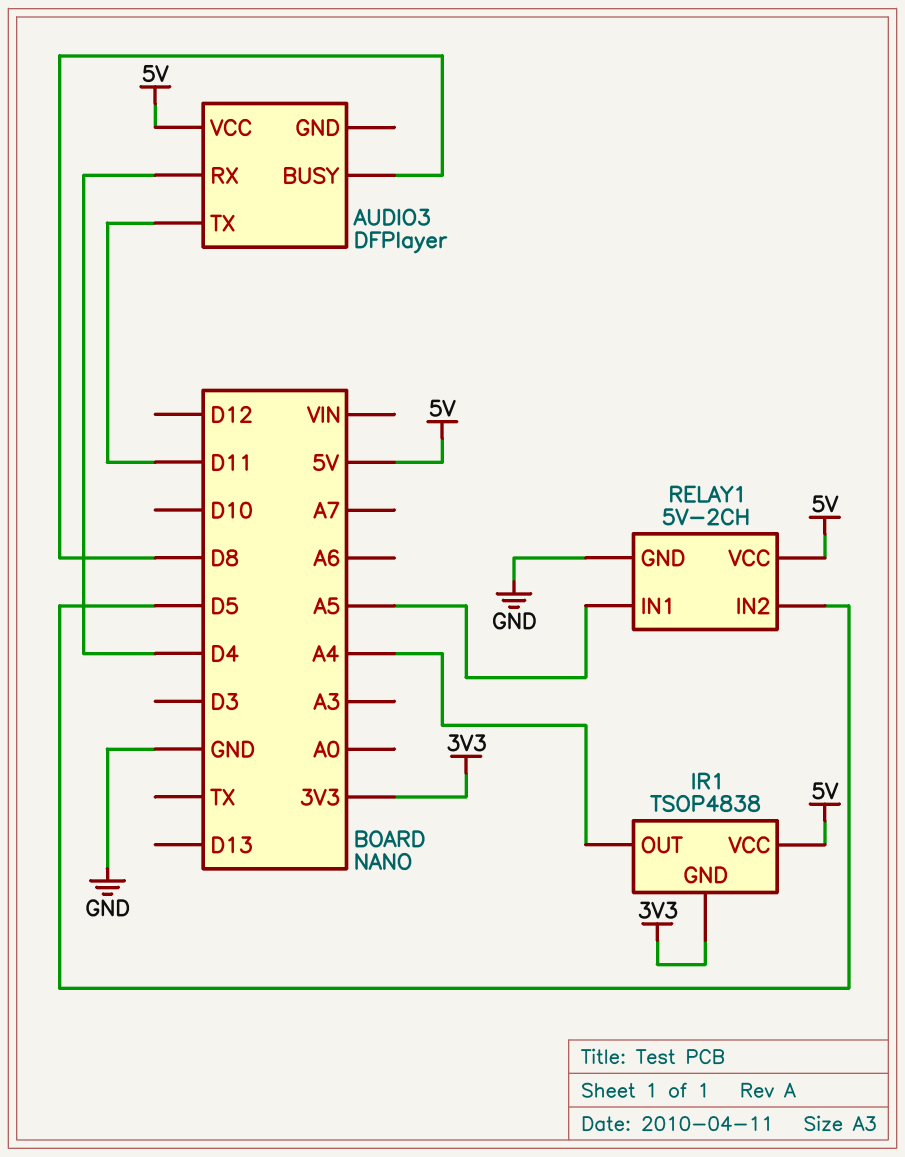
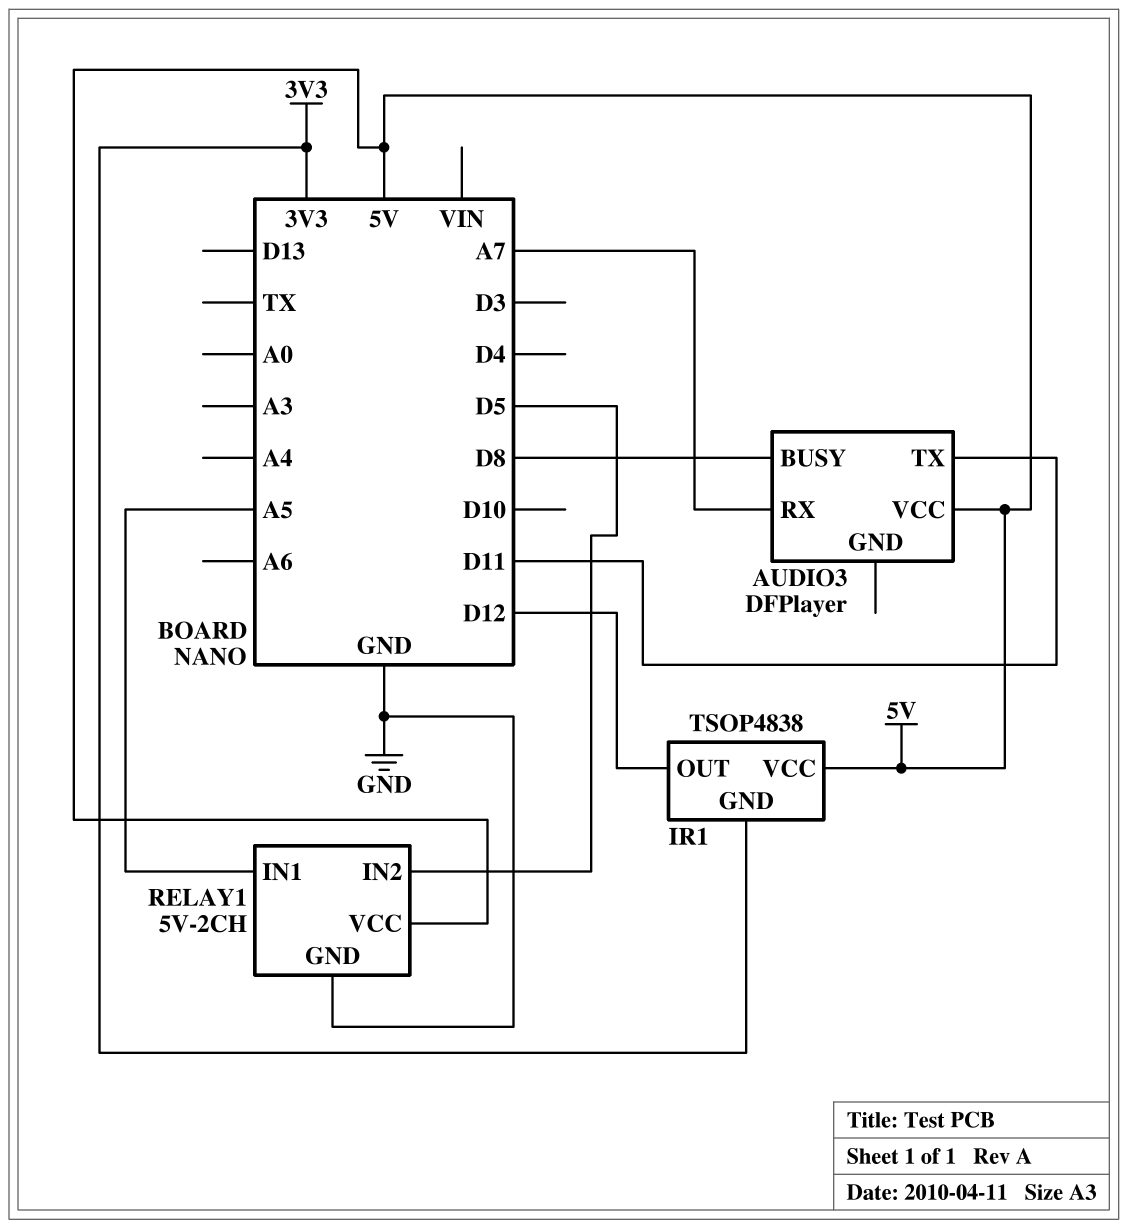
AUDIO3 pin RX: D4 -> A7
IR1 pin OUT: A4 -> D12

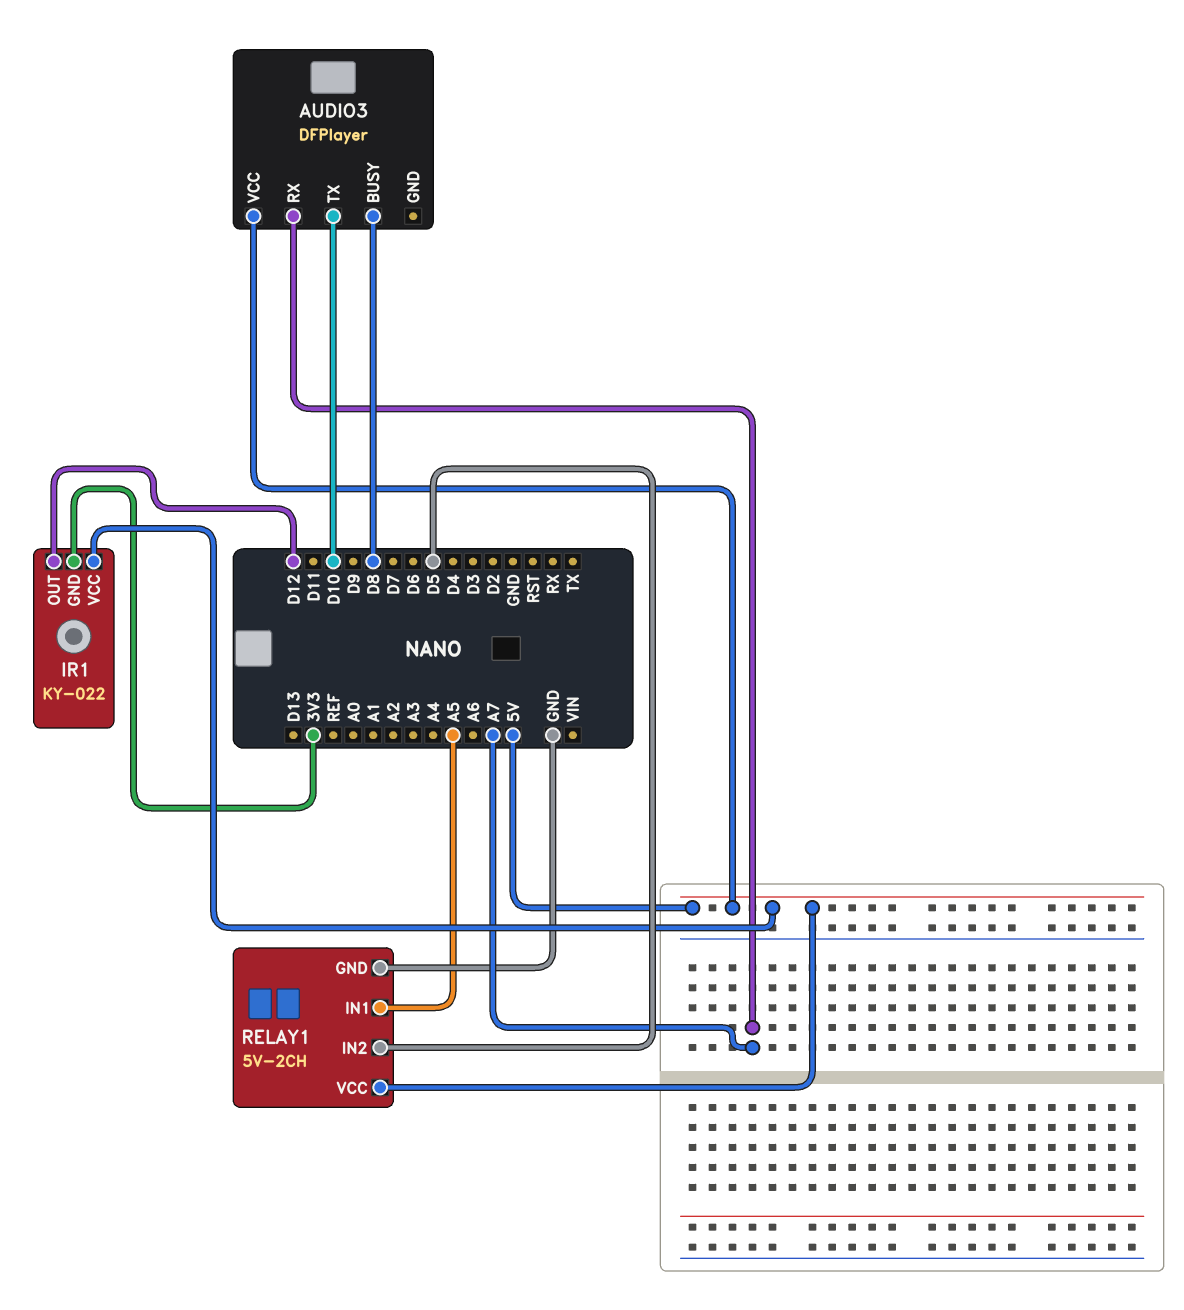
AUDIO3 pin TX: D11 -> D10
IR1: TSOP4838 -> KY-022

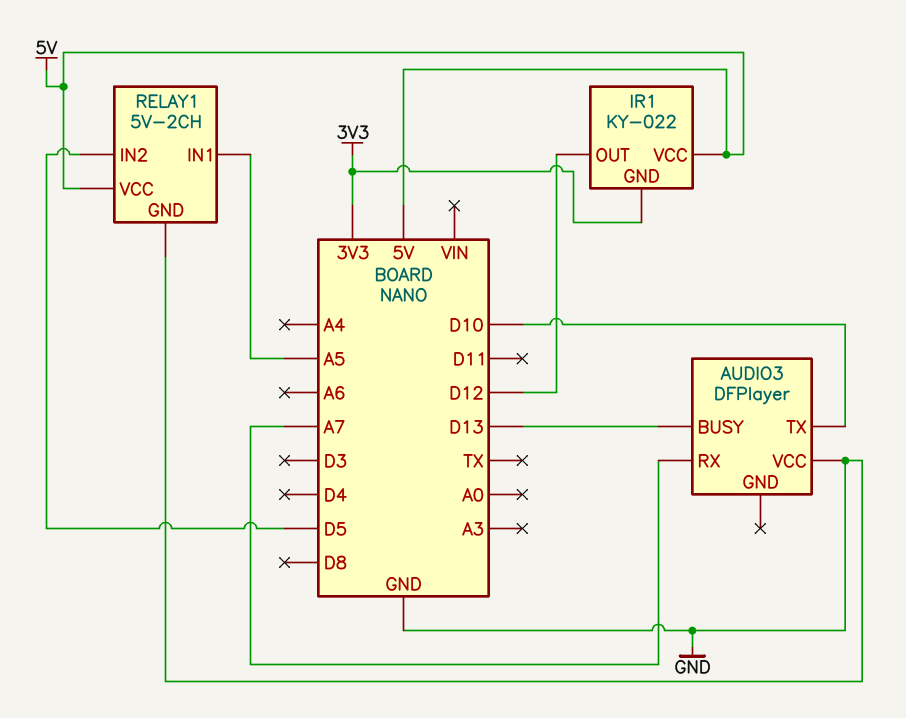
AUDIO3 pin BUSY: D8 -> D13
AUDIO3 pin VCC: 5V -> GND

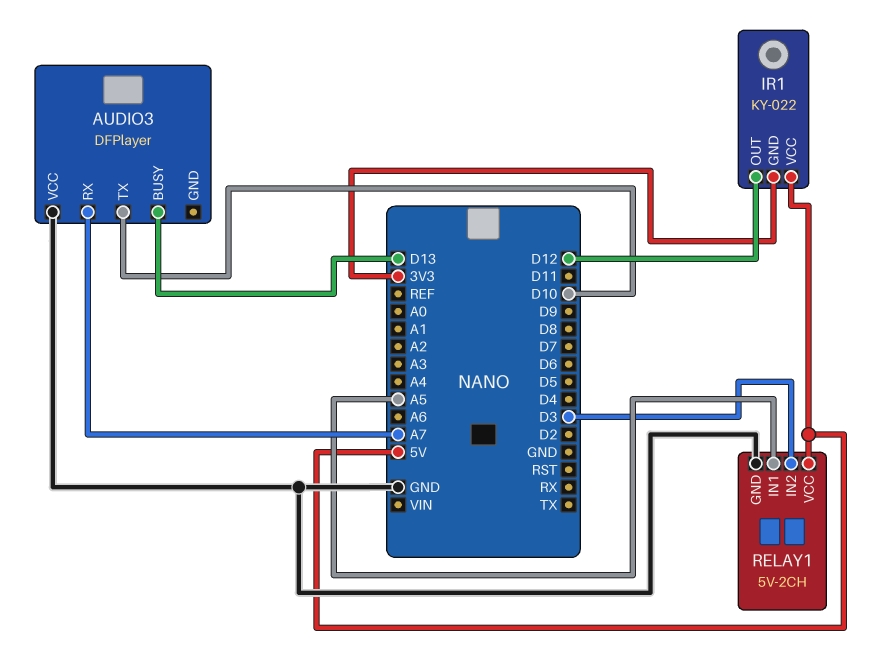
RELAY1 pin IN2: D5 -> D3

